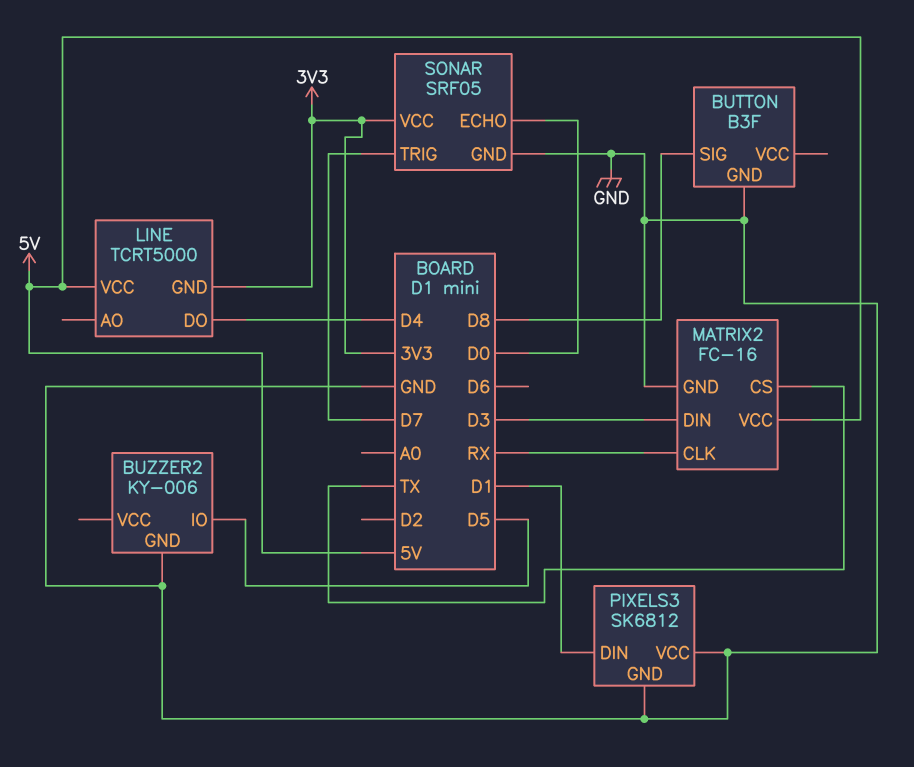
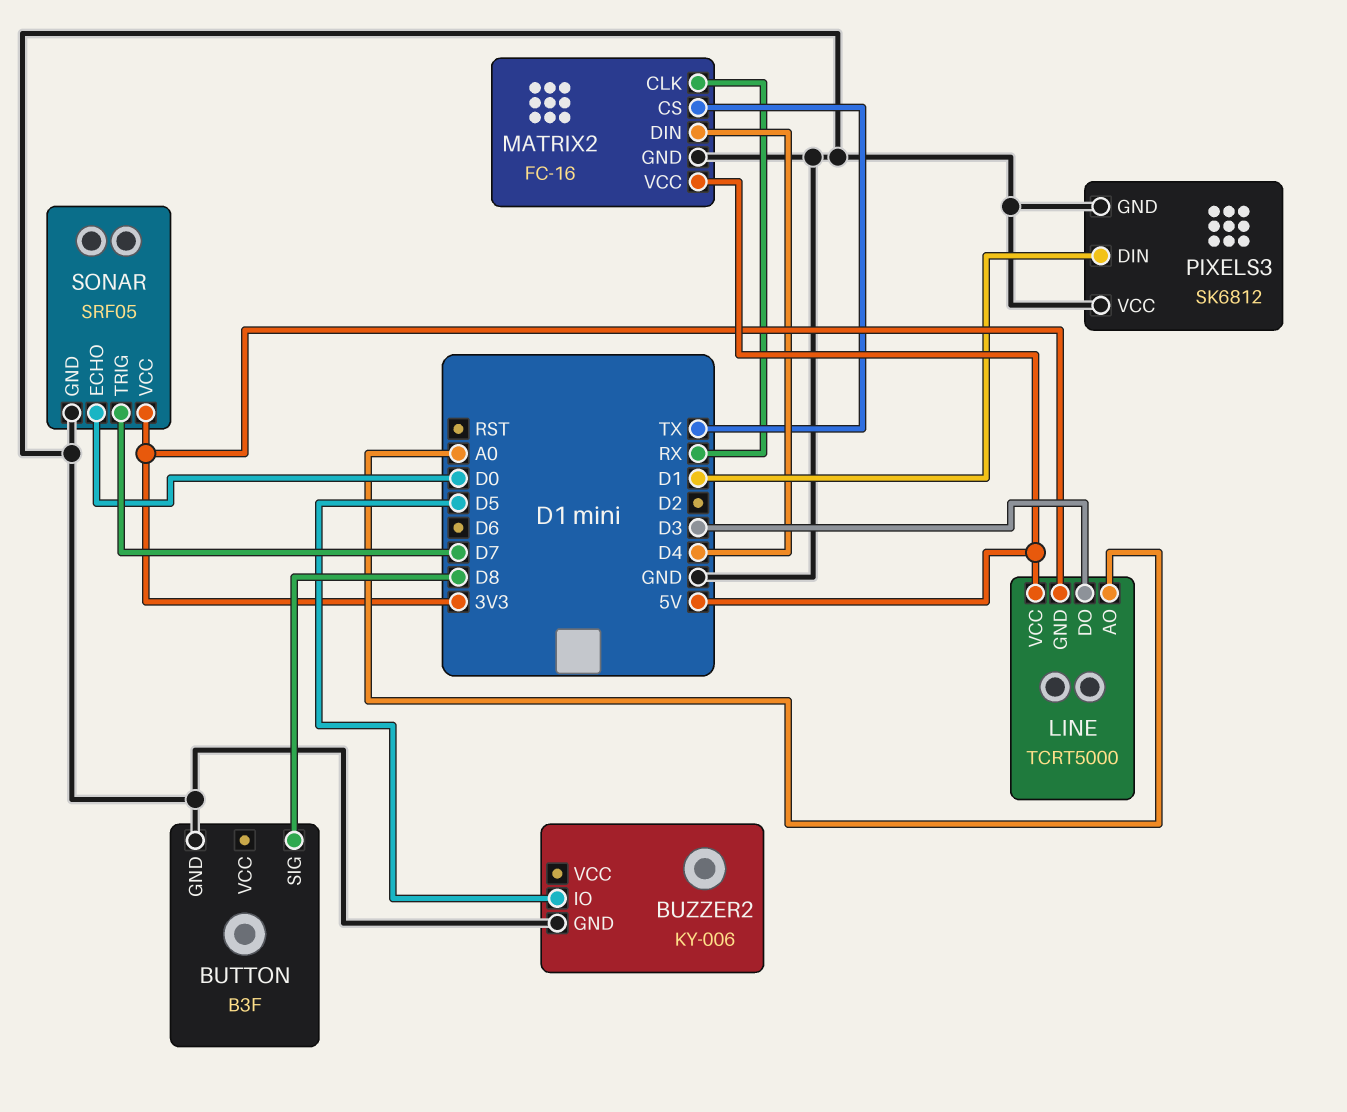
LINE pin AO: none -> A0
LINE pin DO: D4 -> D3
MATRIX2 pin DIN: D3 -> D4

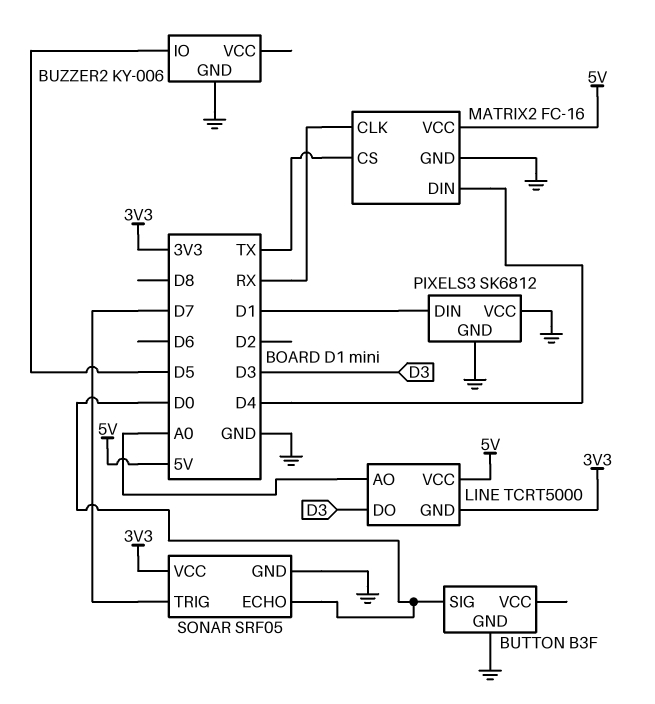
BUTTON pin SIG: D8 -> D0

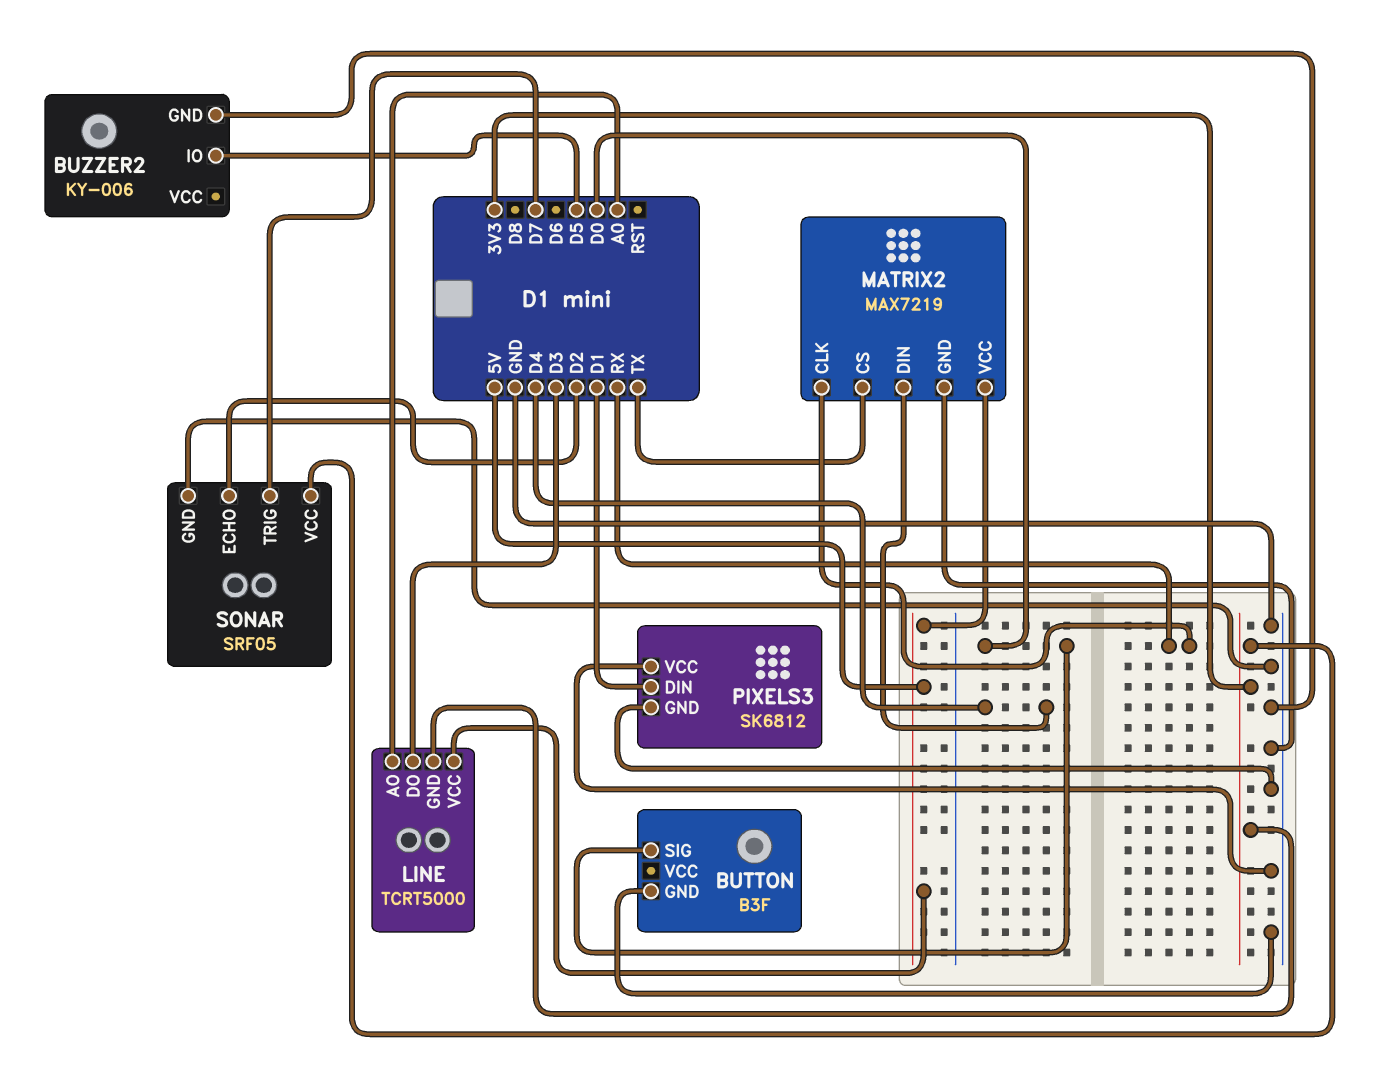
MATRIX2: FC-16 -> MAX7219
SONAR pin ECHO: D0 -> D2

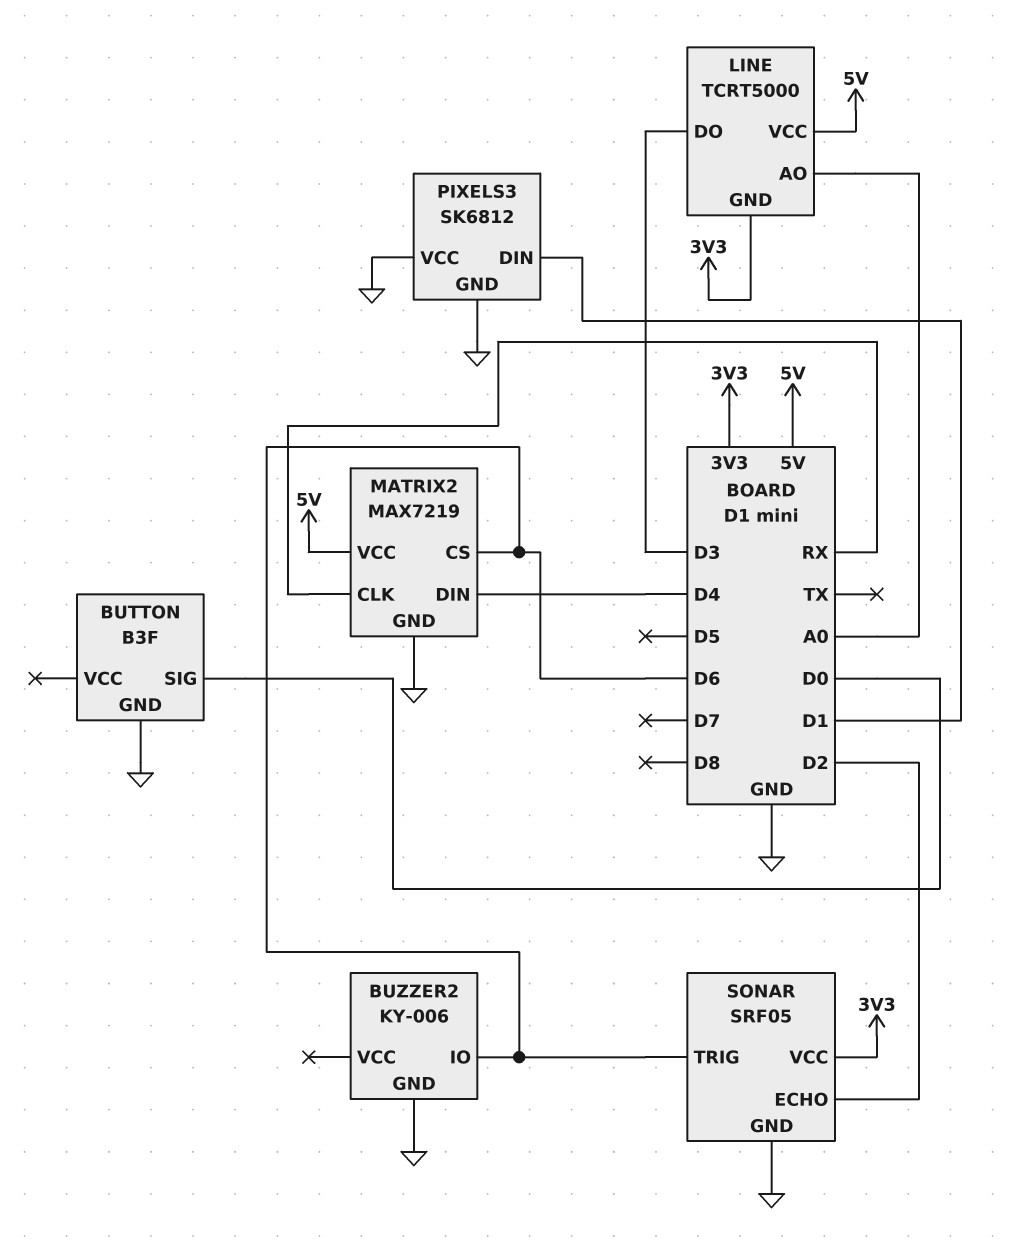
BUZZER2 pin IO: D5 -> D6
MATRIX2 pin CS: TX -> D6
SONAR pin TRIG: D7 -> D6

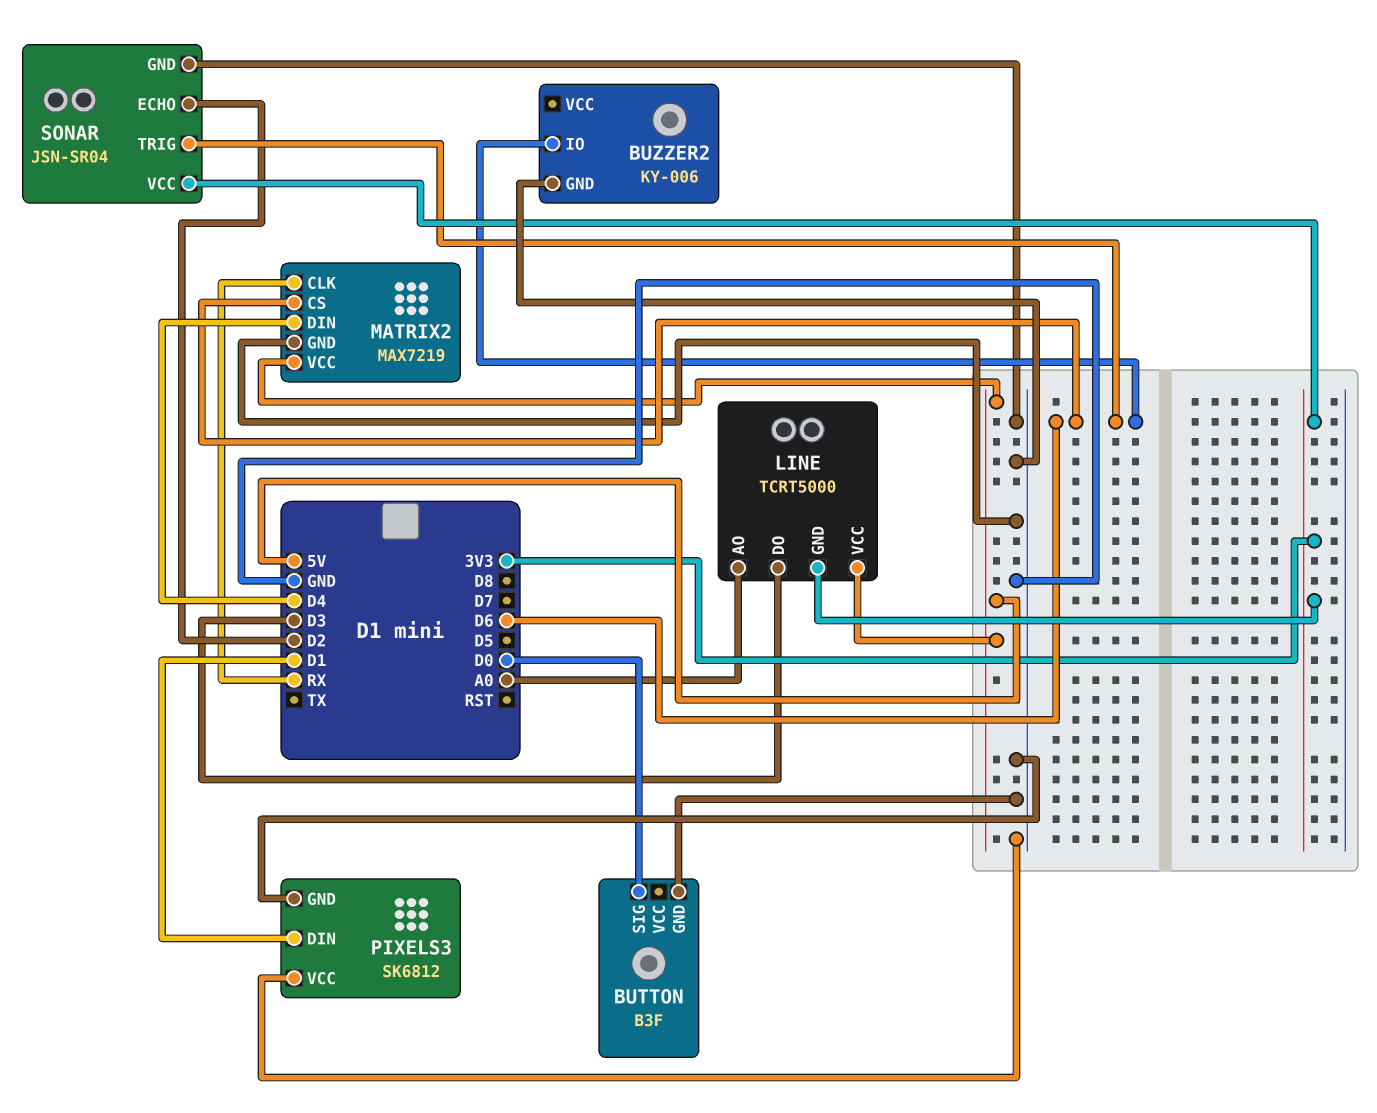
SONAR: SRF05 -> JSN-SR04

